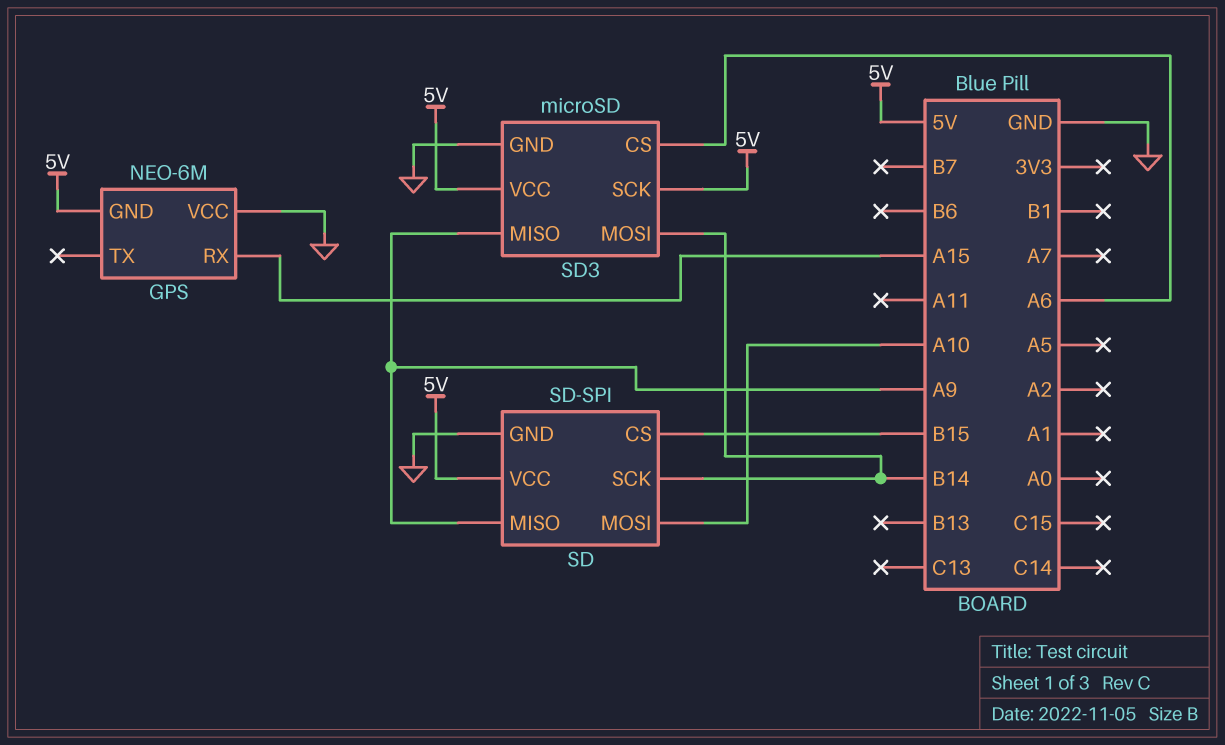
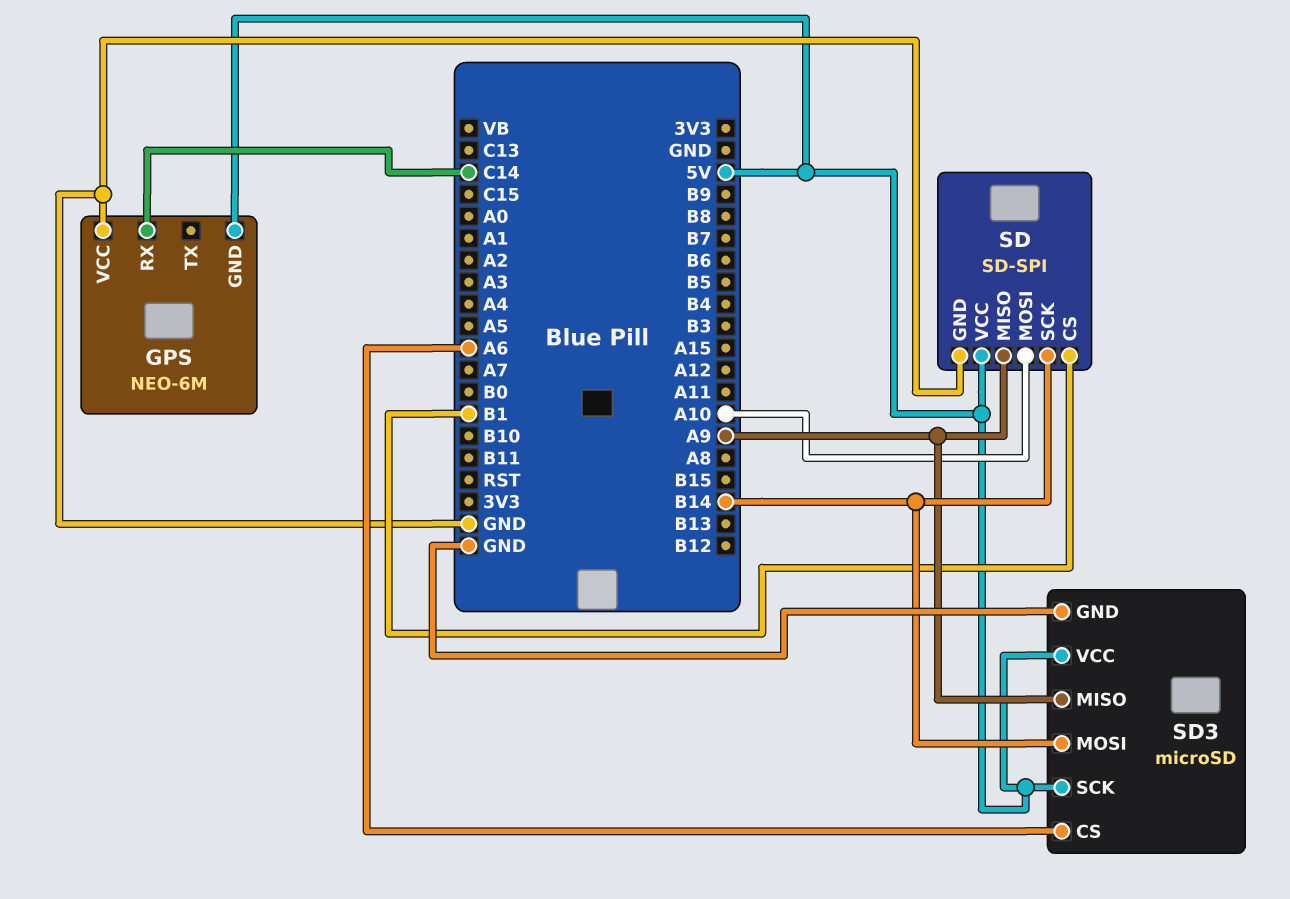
GPS pin RX: A15 -> C14
SD pin CS: B15 -> B1

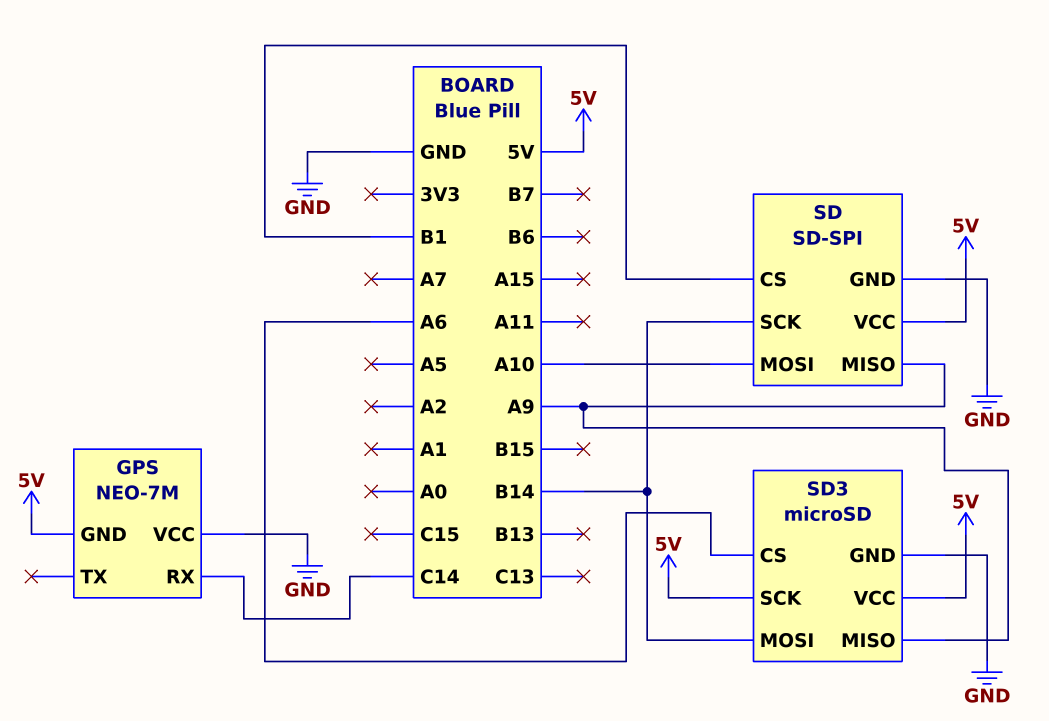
GPS: NEO-6M -> NEO-7M

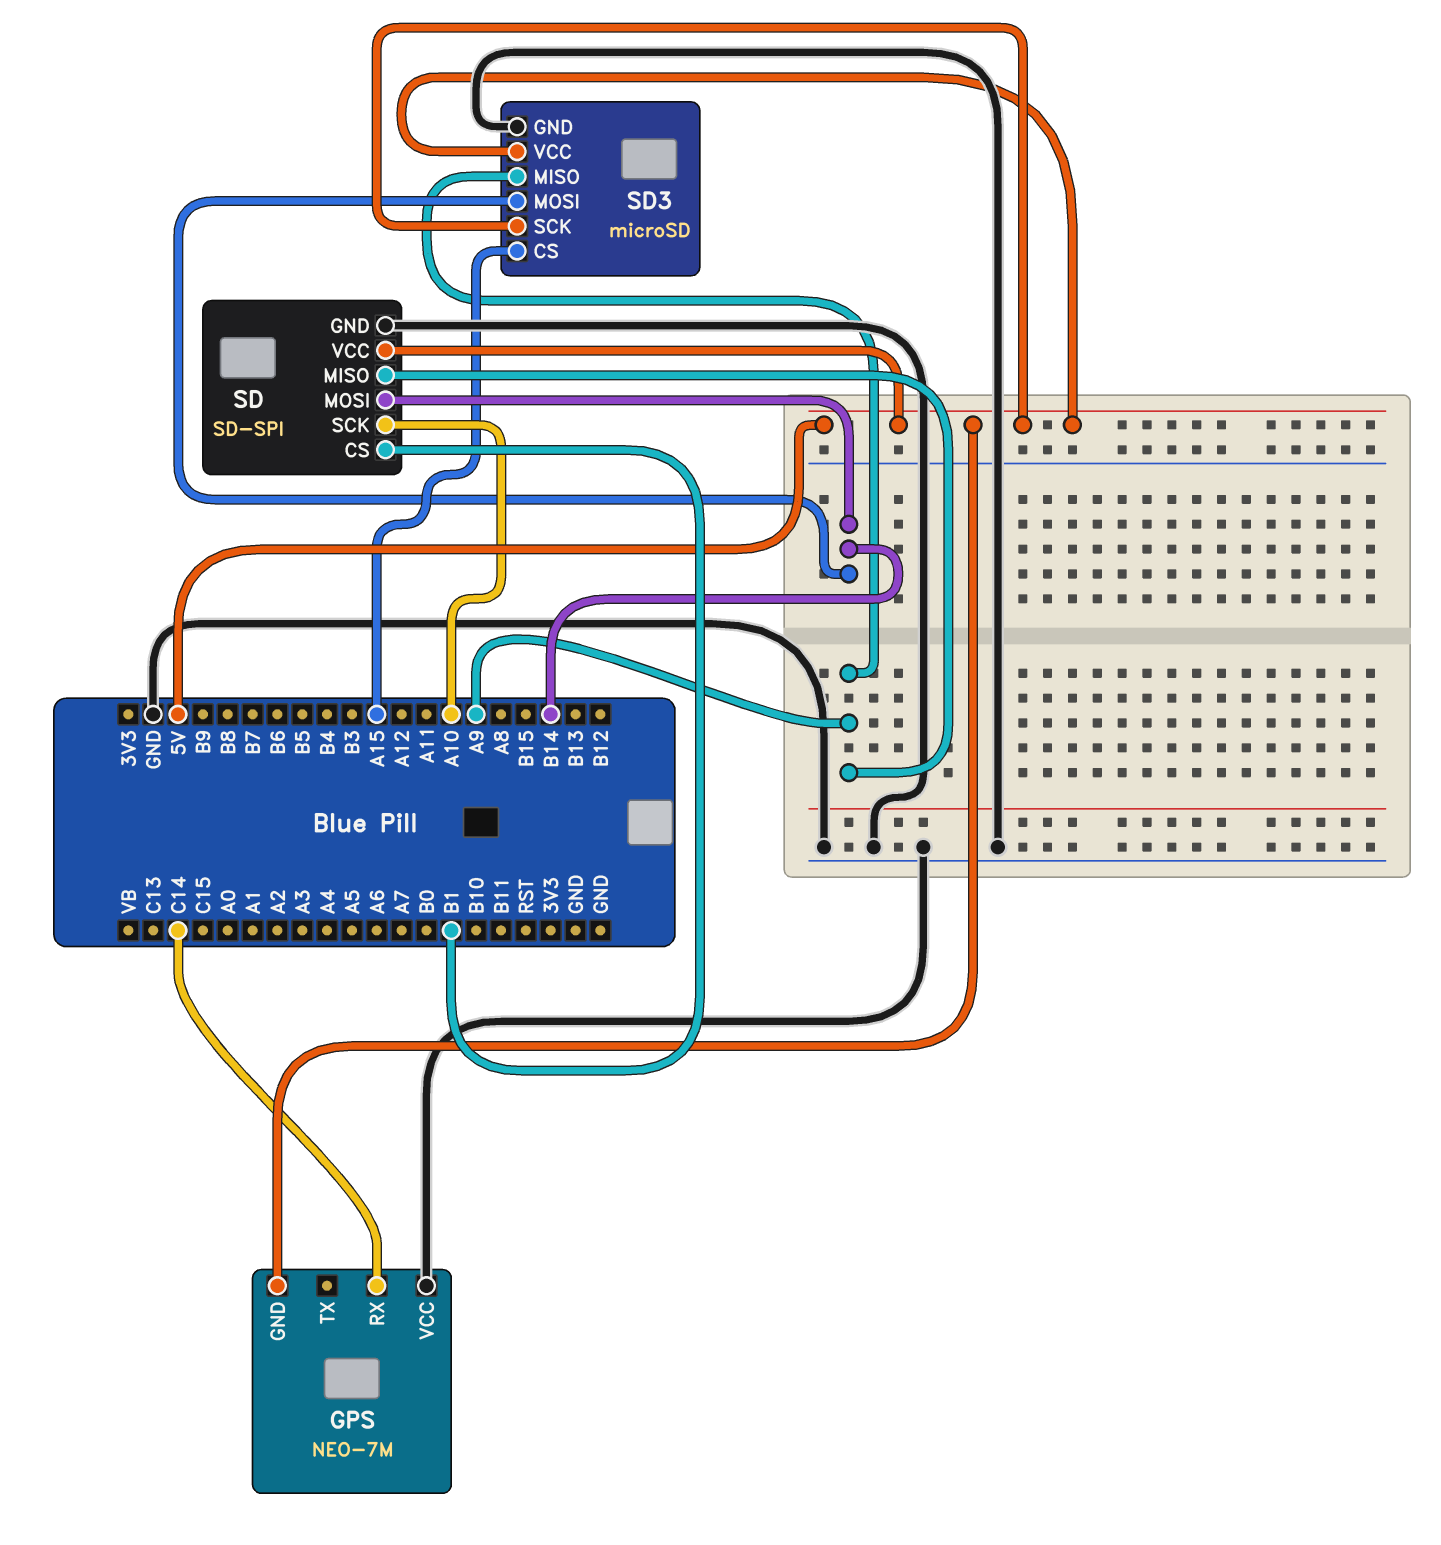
SD pin MOSI: A10 -> B14
SD pin SCK: B14 -> A10
SD3 pin CS: A6 -> A15

